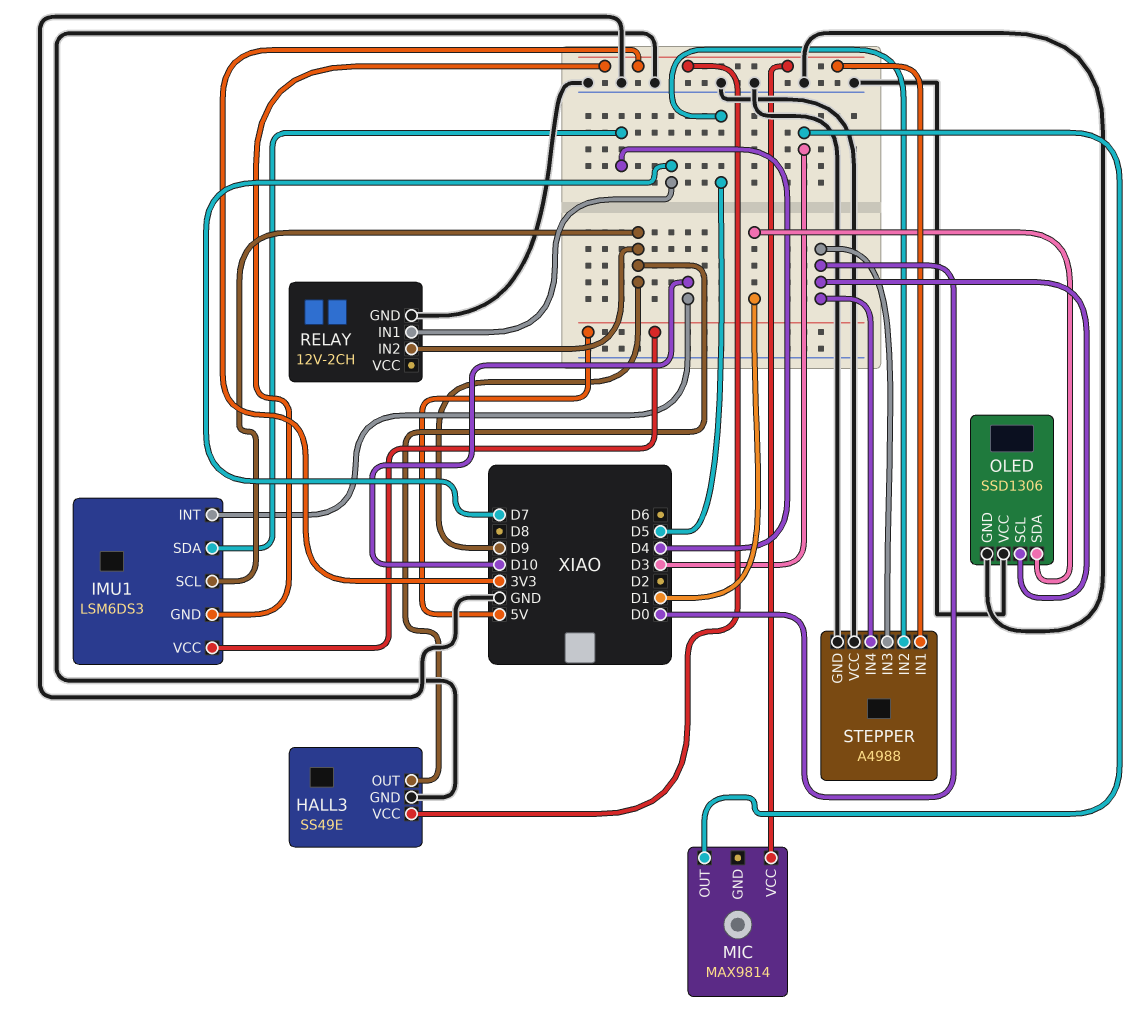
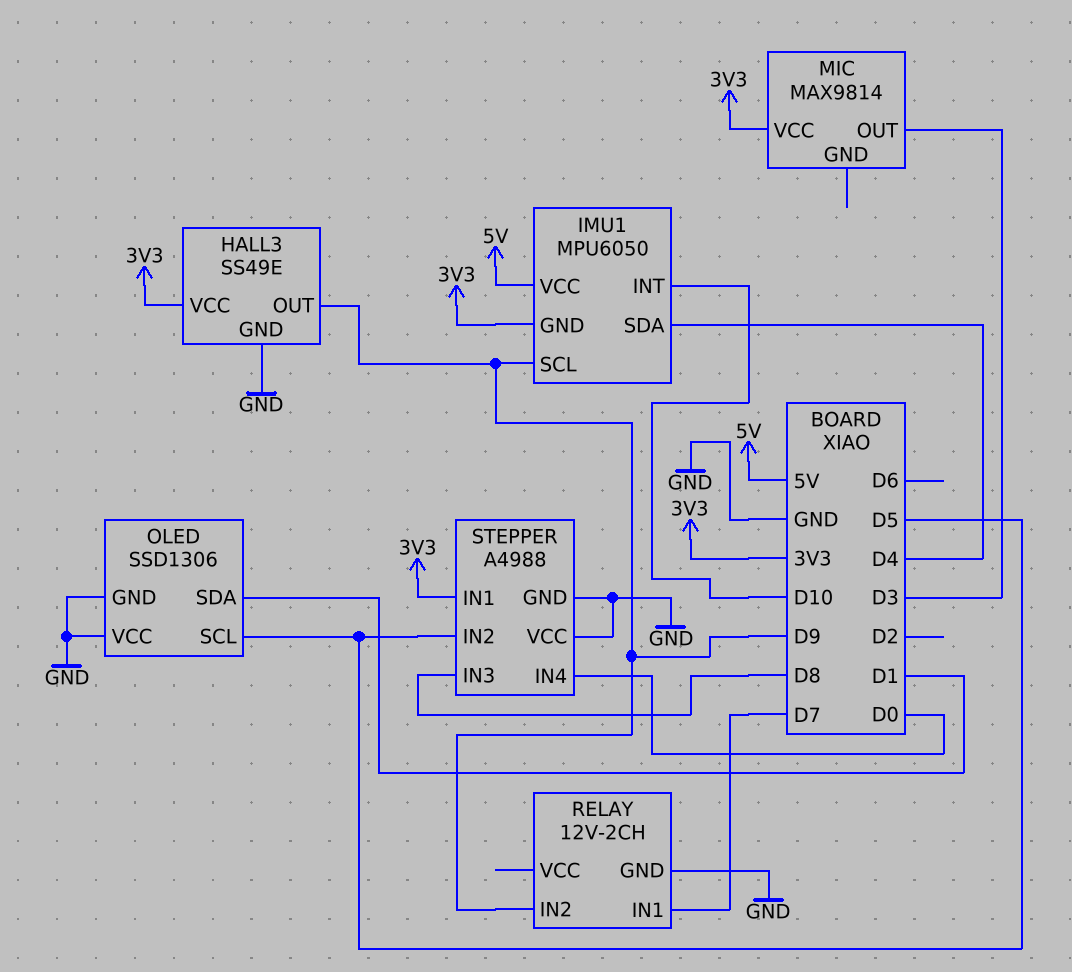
IMU1: LSM6DS3 -> MPU6050
OLED pin SCL: D0 -> D5
STEPPER pin IN3: D0 -> D8

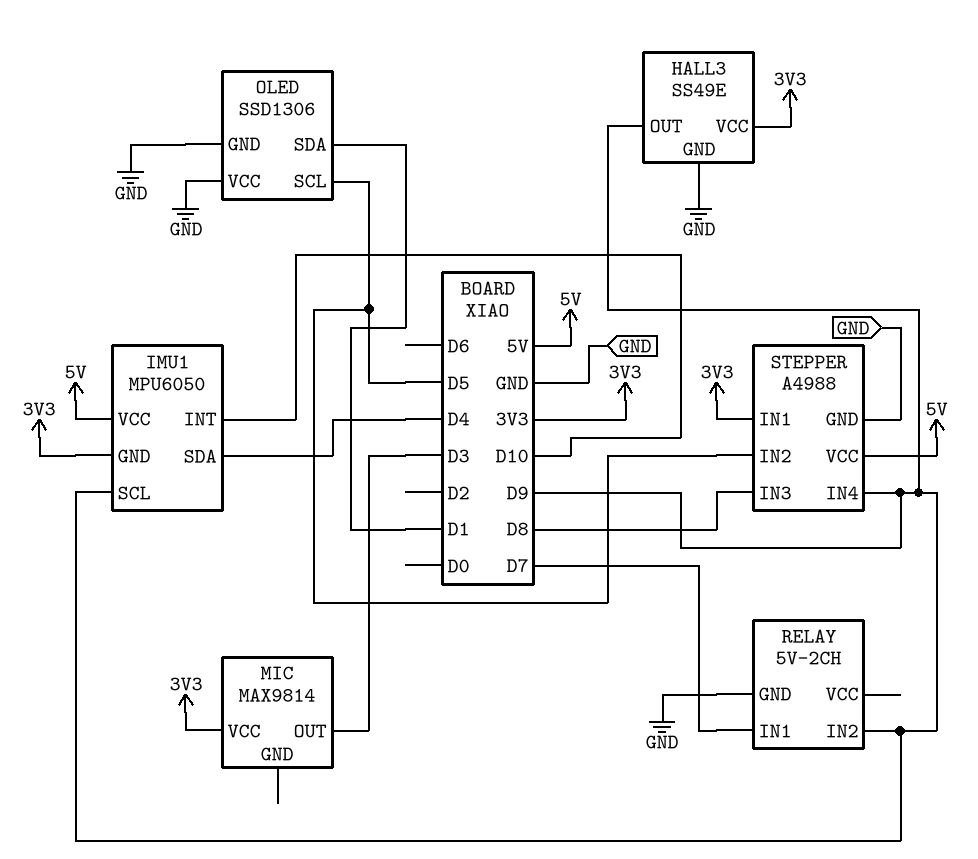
RELAY: 12V-2CH -> 5V-2CH
STEPPER pin IN4: D0 -> D9
STEPPER pin VCC: GND -> 5V

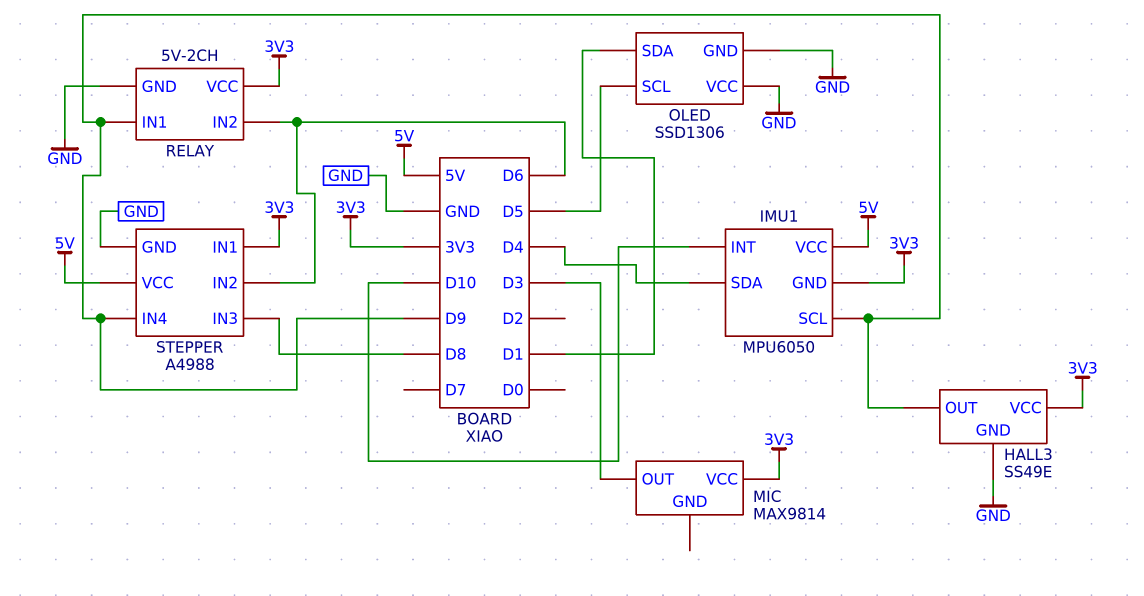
RELAY pin IN1: D7 -> D9
RELAY pin IN2: D9 -> D6
RELAY pin VCC: none -> 3V3
STEPPER pin IN2: D5 -> D6

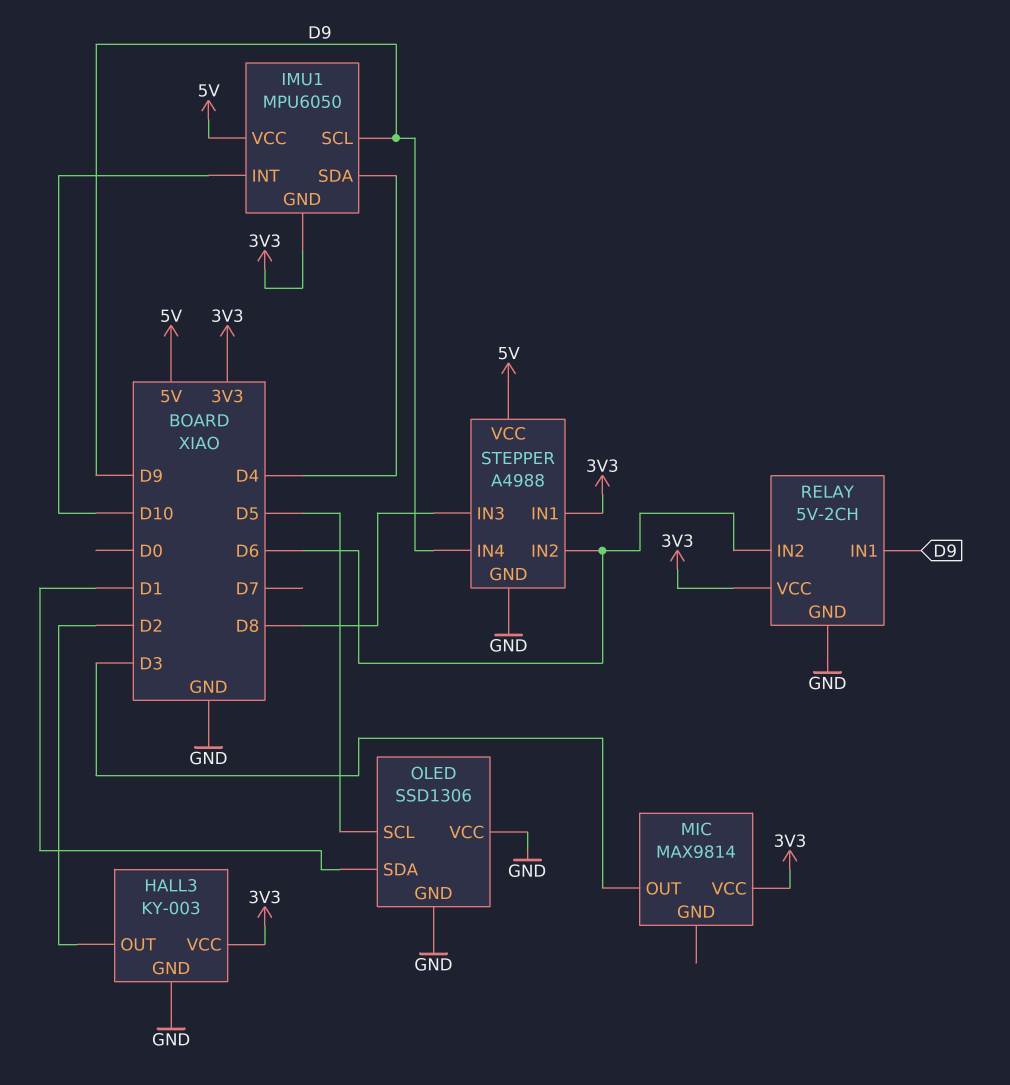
HALL3: SS49E -> KY-003
HALL3 pin OUT: D9 -> D2

